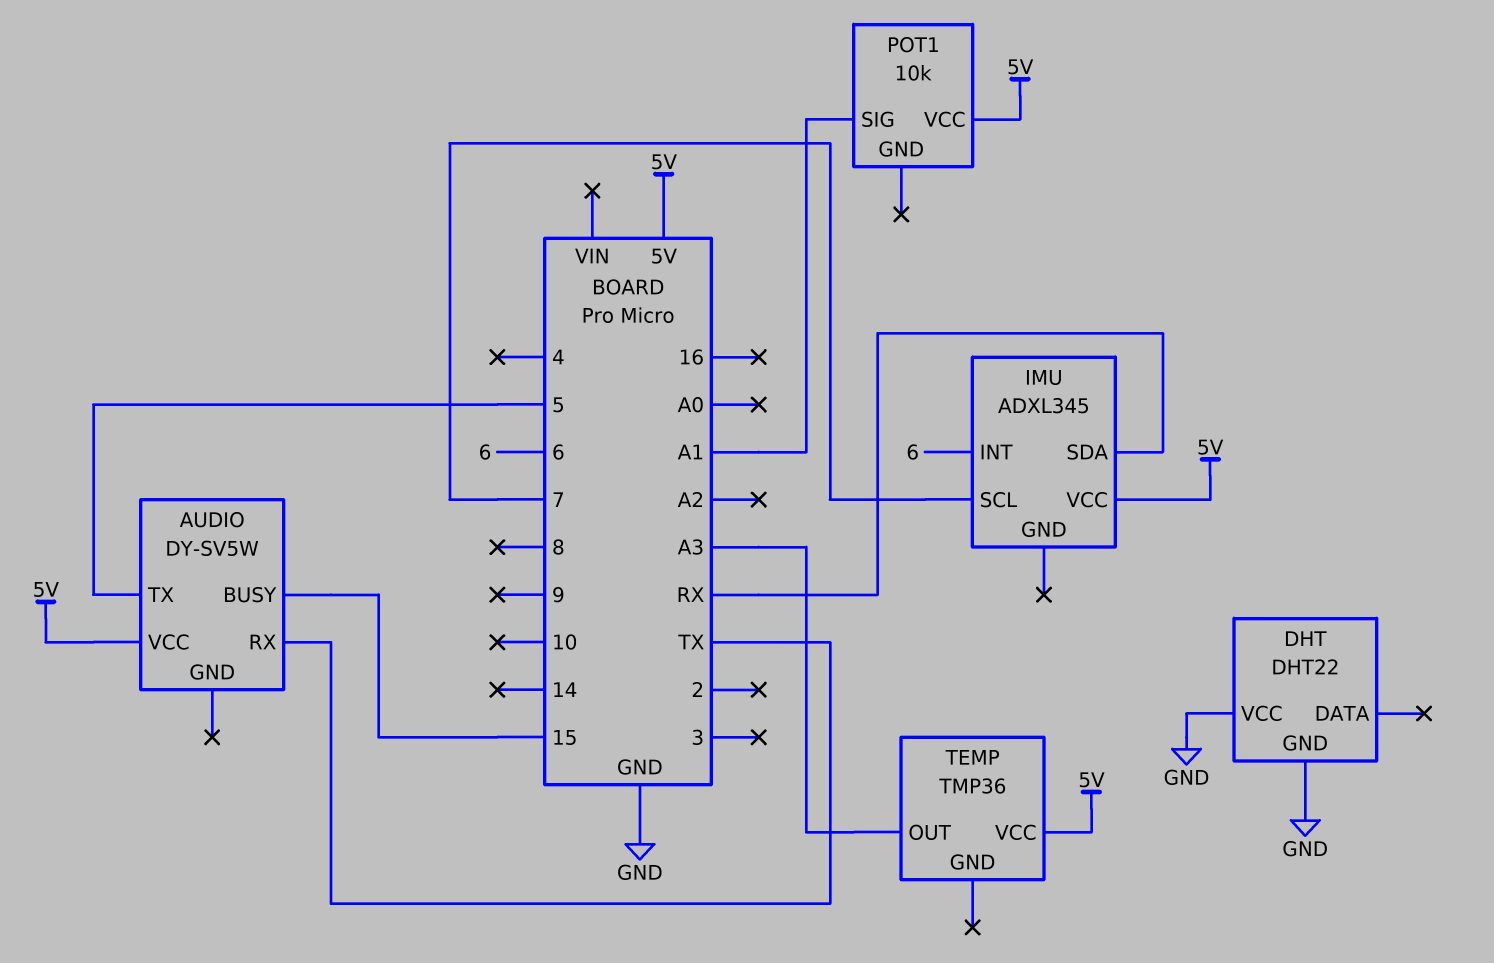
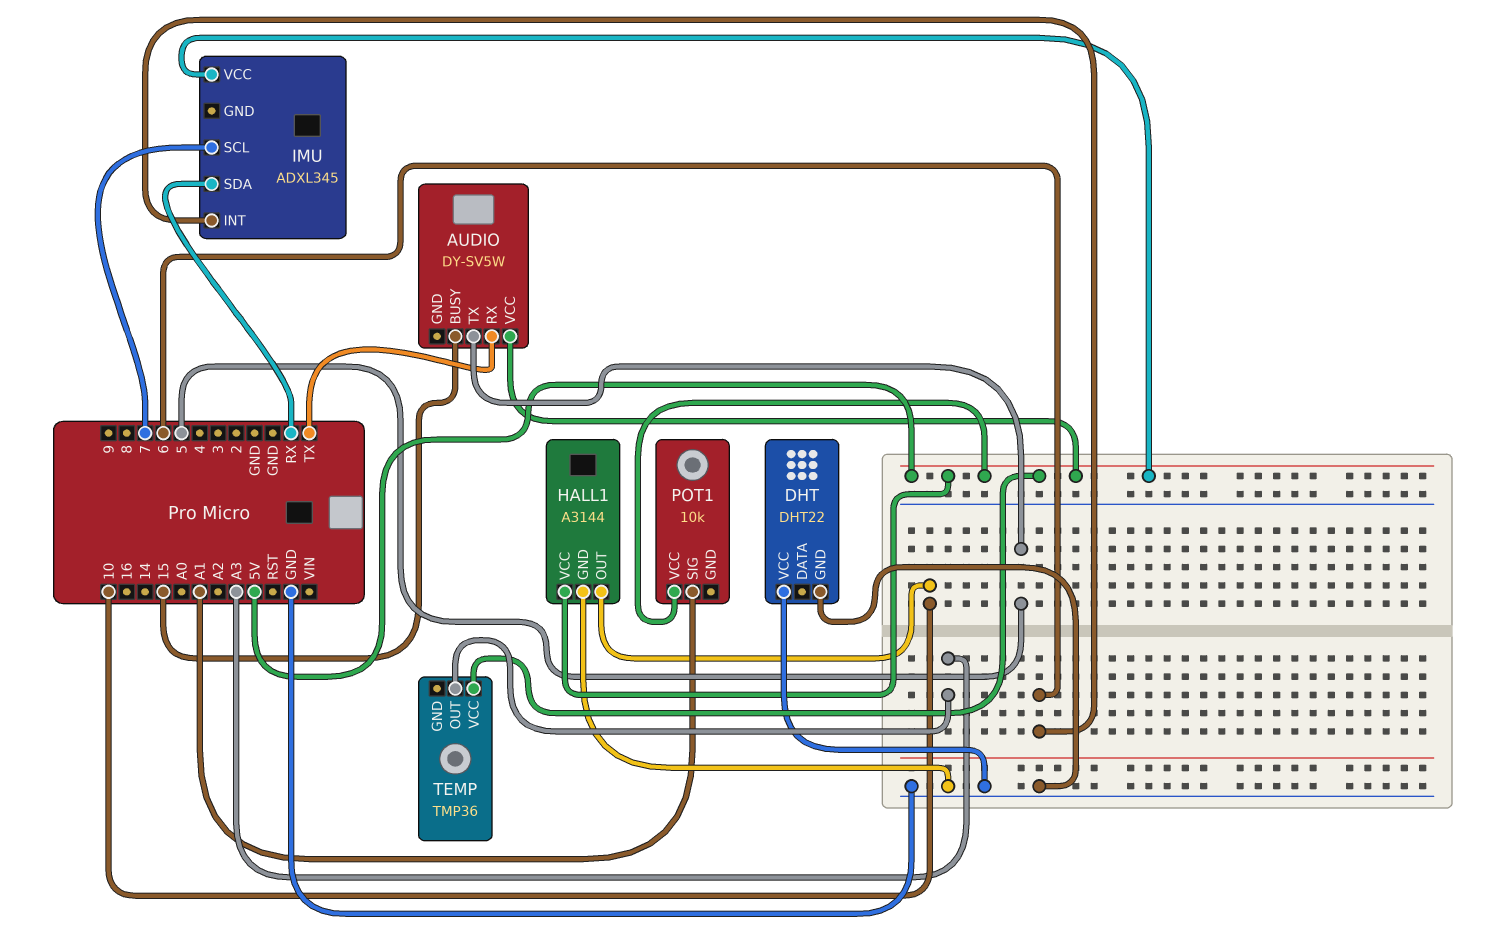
HALL1: none -> A3144
HALL1 pin GND: none -> GND
HALL1 pin OUT: none -> 10
HALL1 pin VCC: none -> 5V

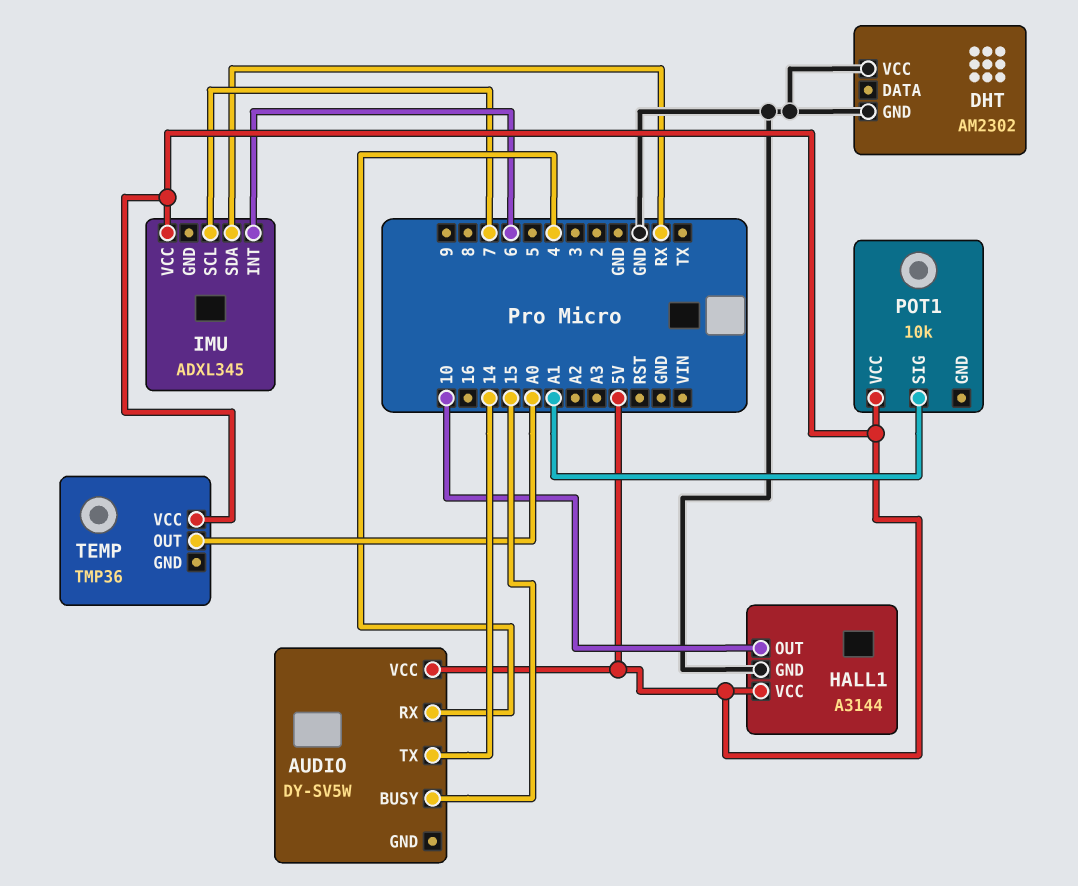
AUDIO pin RX: TX -> 4
AUDIO pin TX: 5 -> 14
DHT: DHT22 -> AM2302
TEMP pin OUT: A3 -> A0

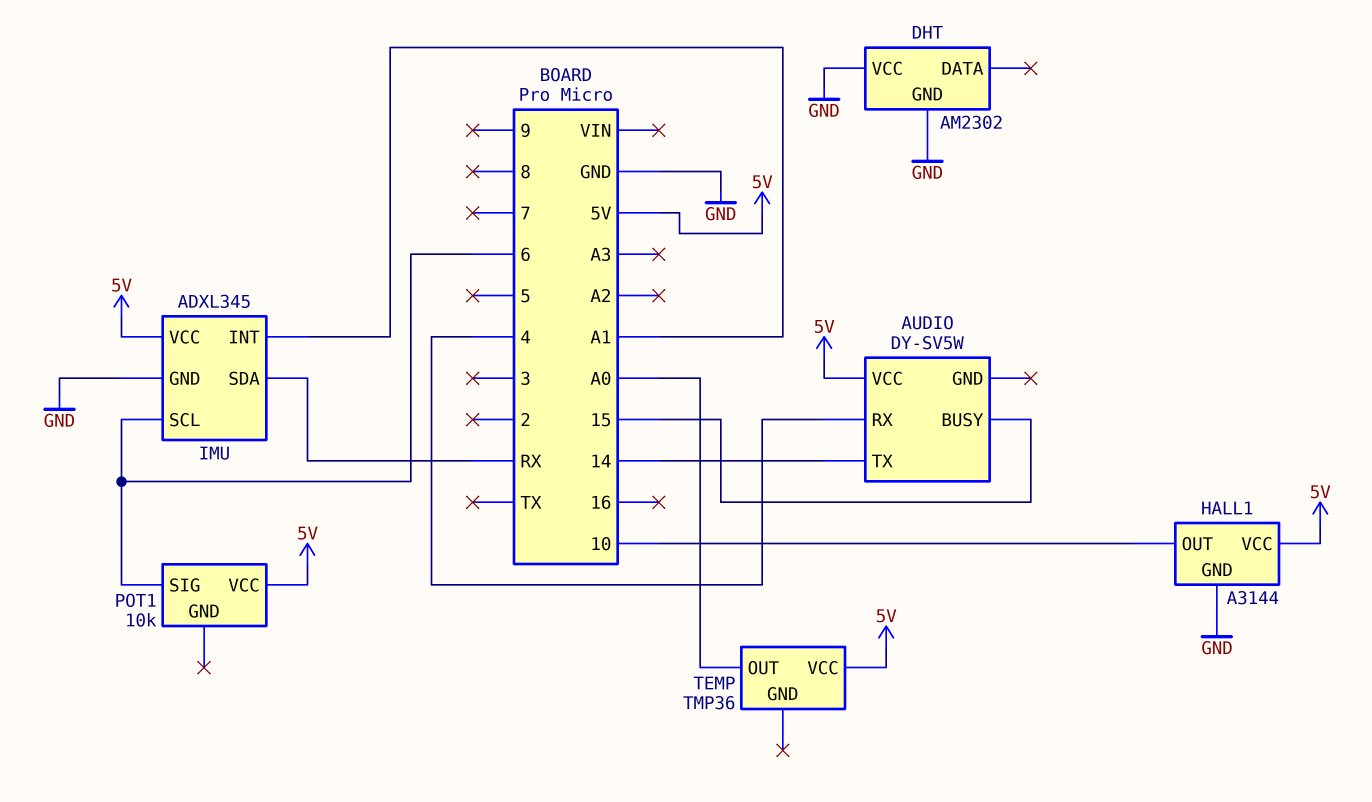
IMU pin GND: none -> GND
IMU pin INT: 6 -> A1
IMU pin SCL: 7 -> 6
POT1 pin SIG: A1 -> 6

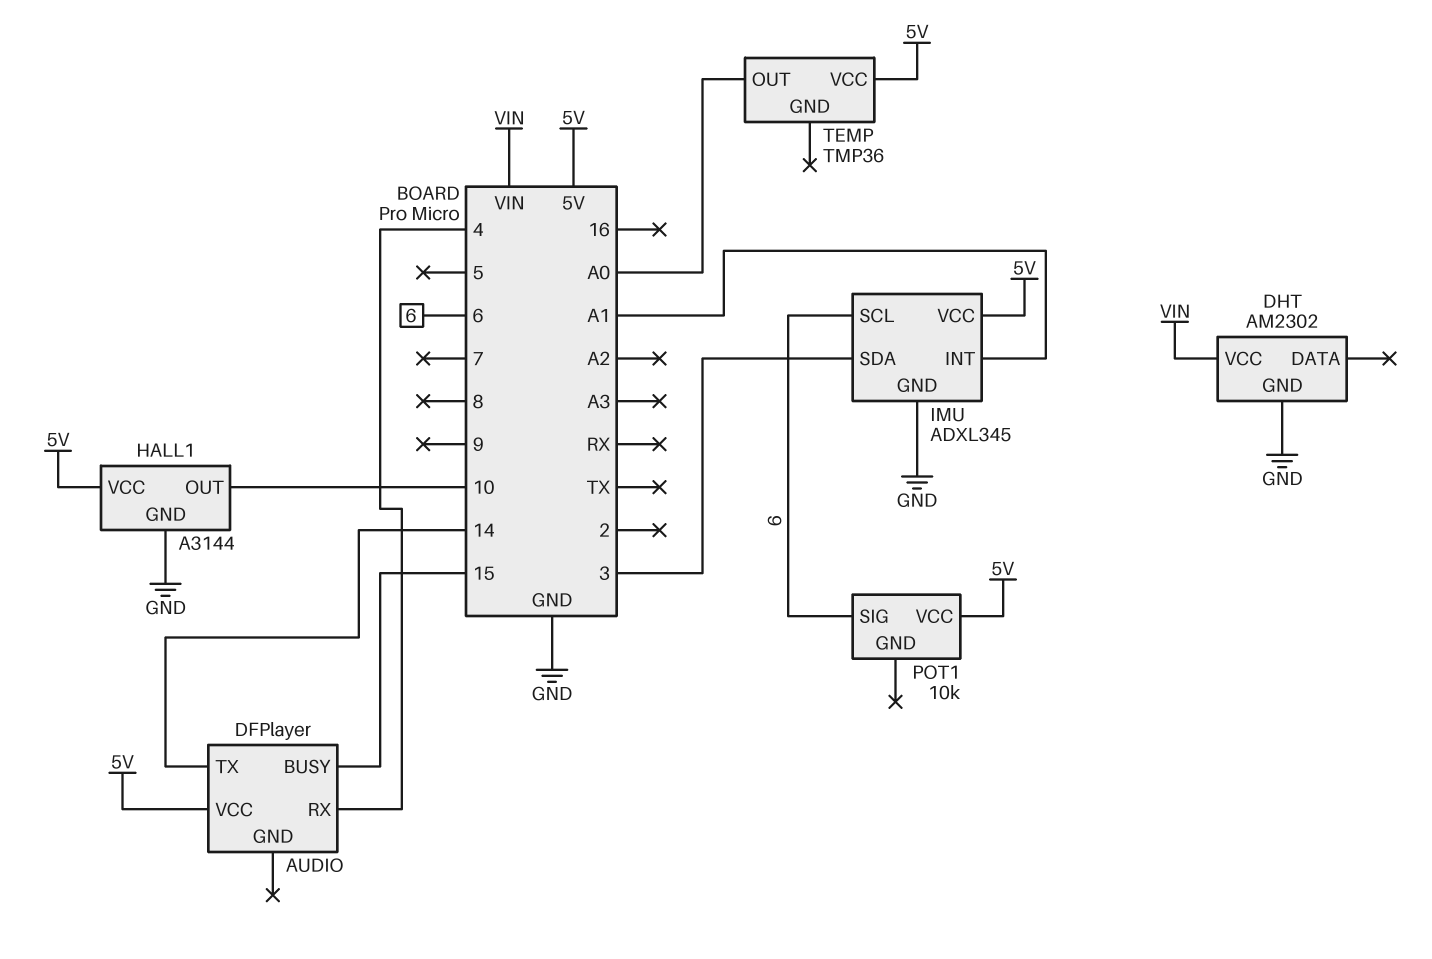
AUDIO: DY-SV5W -> DFPlayer
DHT pin VCC: GND -> VIN
IMU pin SDA: RX -> 3

